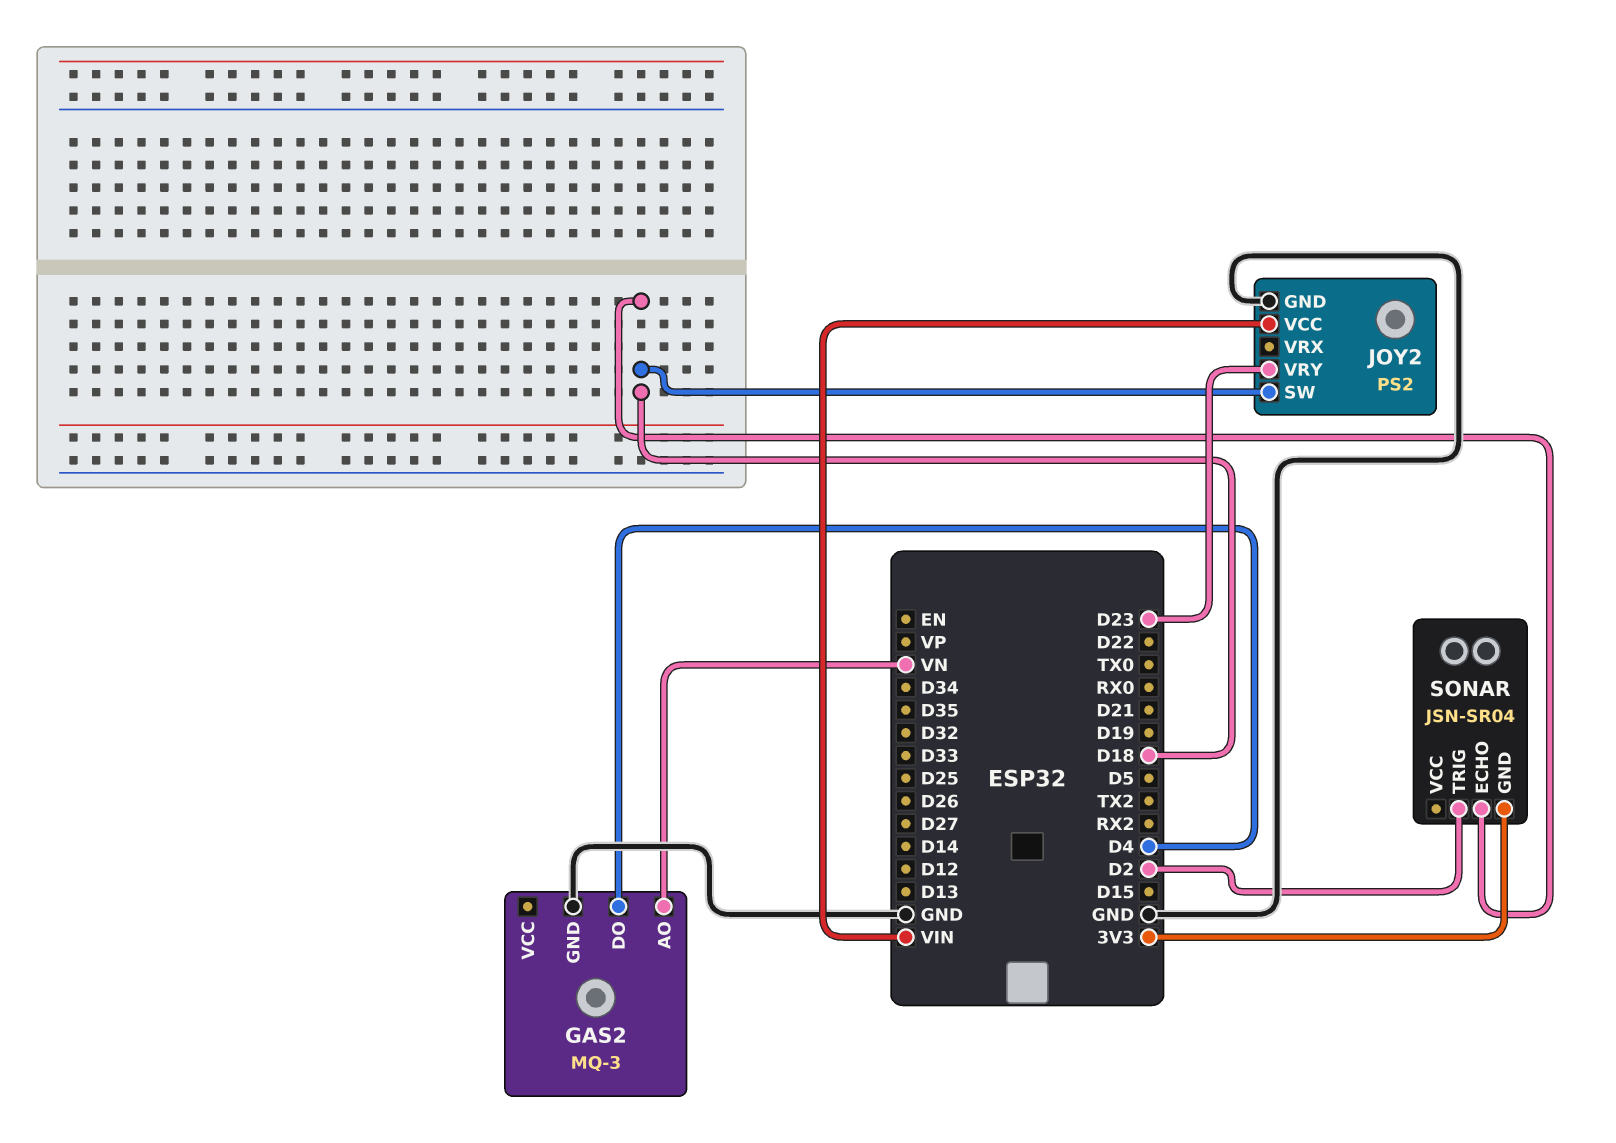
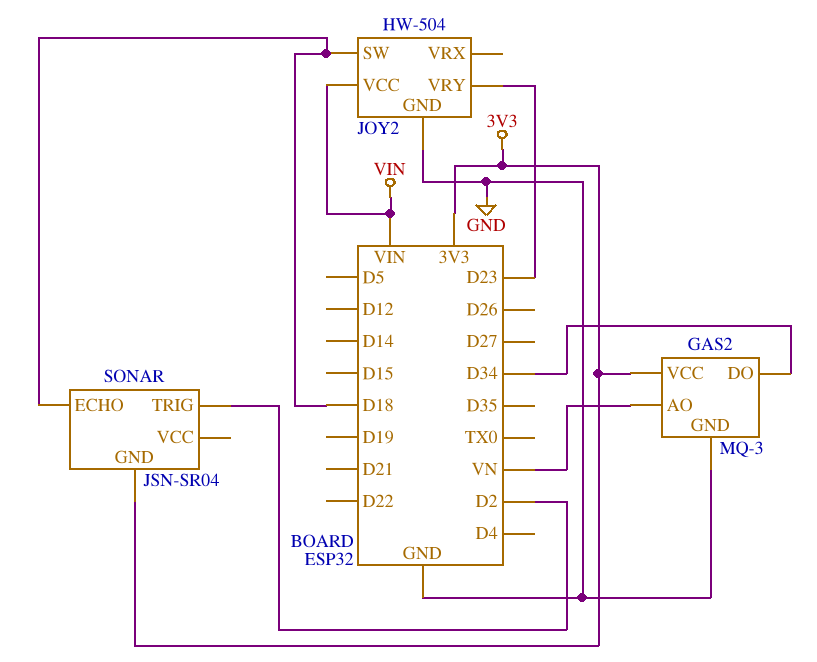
GAS2 pin DO: D4 -> D34
GAS2 pin VCC: none -> 3V3
JOY2: PS2 -> HW-504

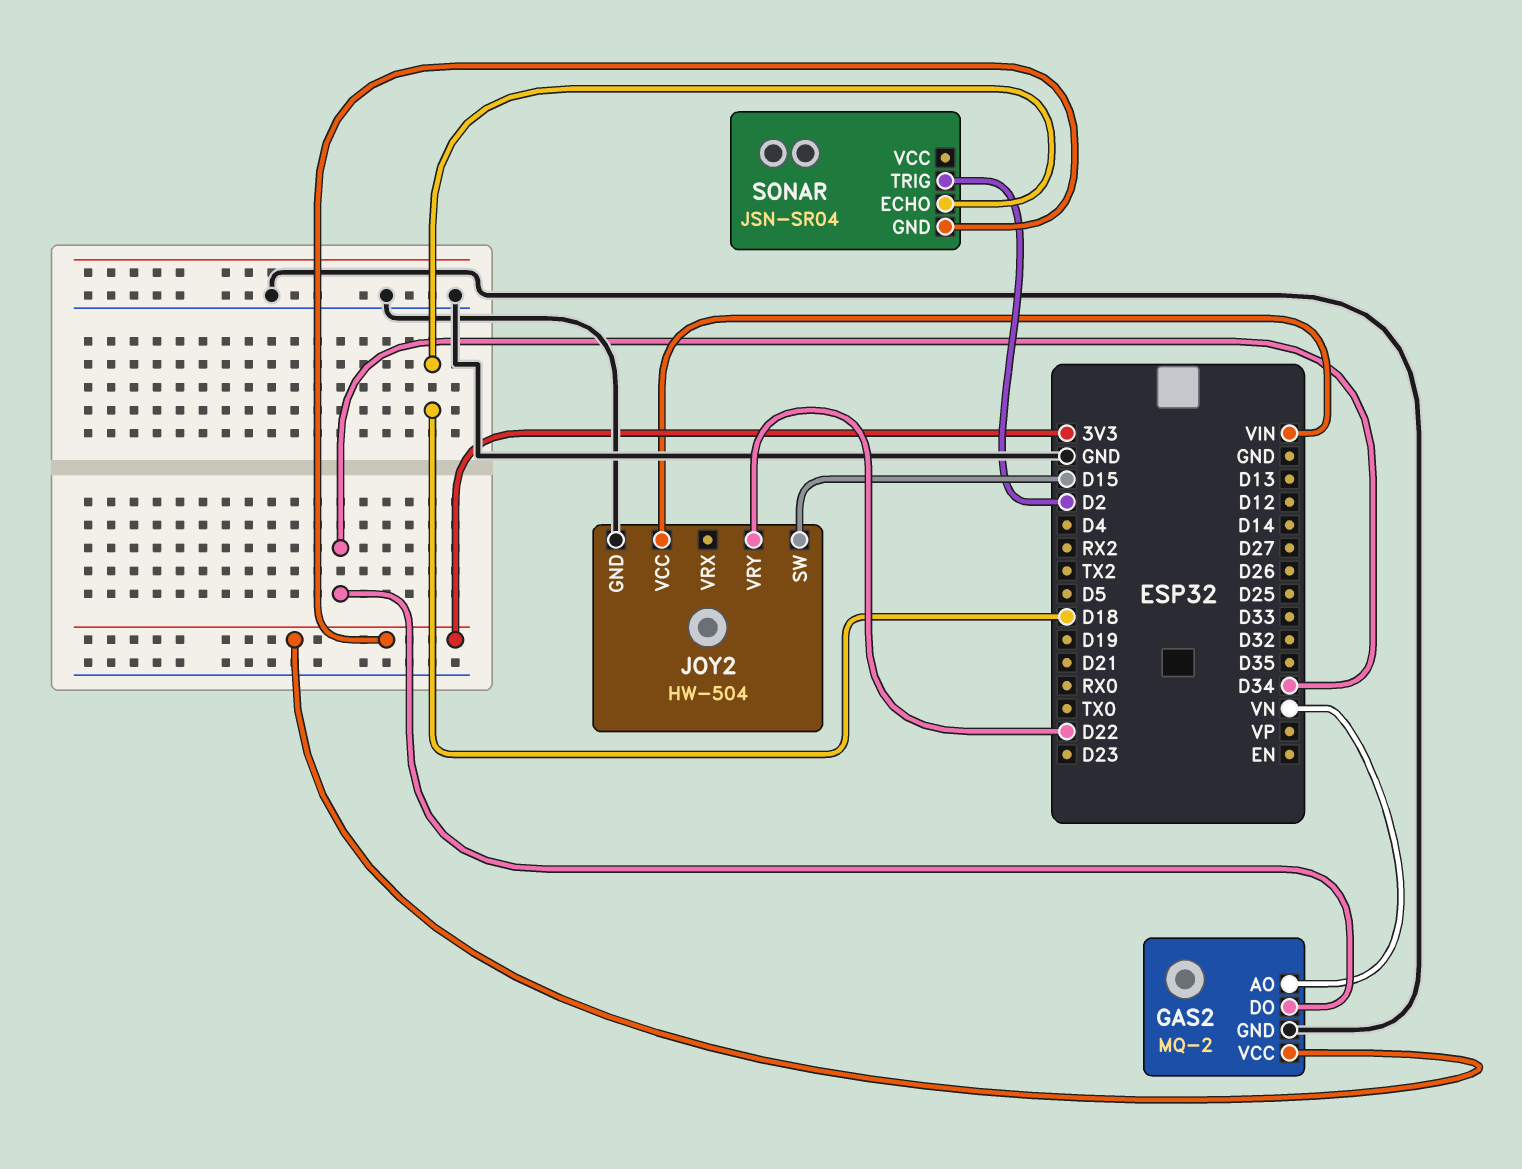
GAS2: MQ-3 -> MQ-2
JOY2 pin SW: D18 -> D15
JOY2 pin VRY: D23 -> D22

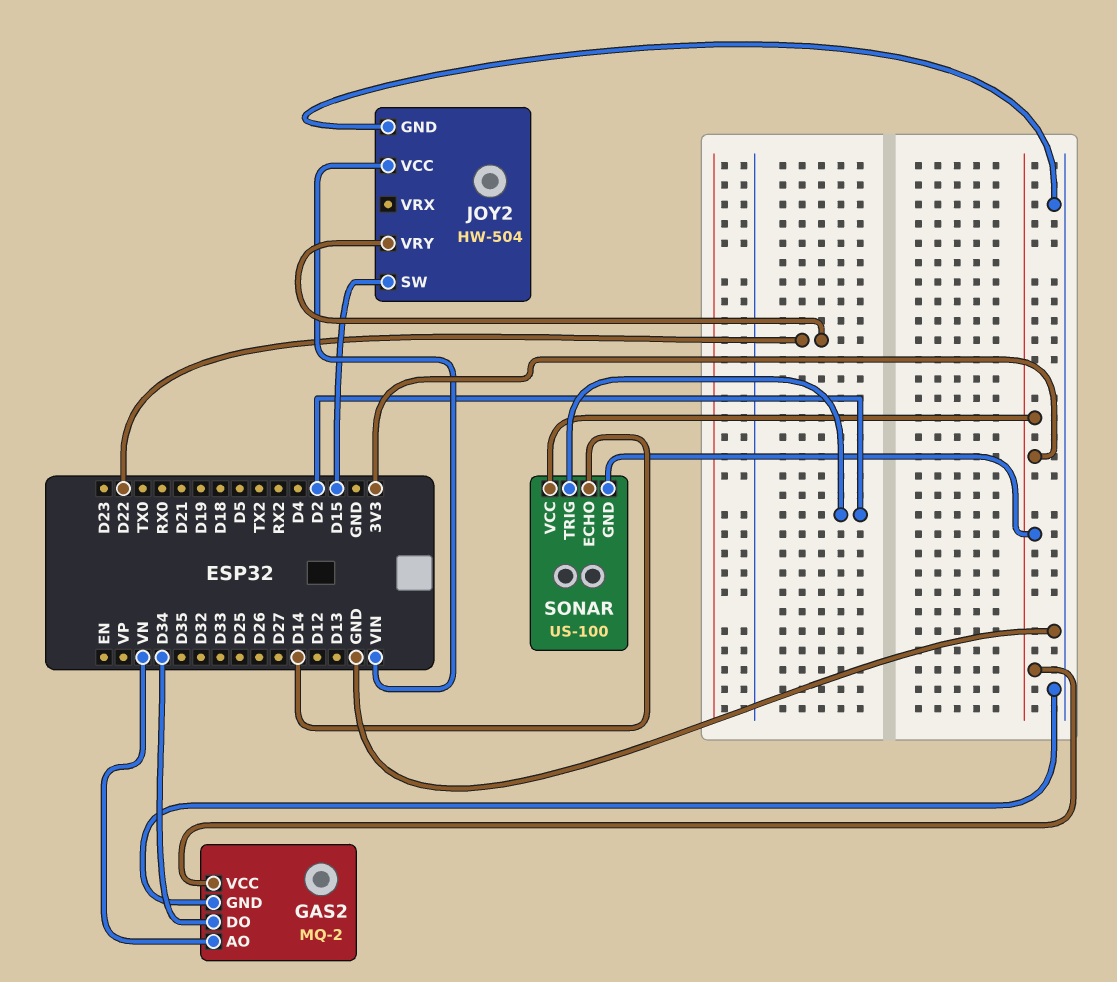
SONAR: JSN-SR04 -> US-100
SONAR pin ECHO: D18 -> D14
SONAR pin VCC: none -> 3V3

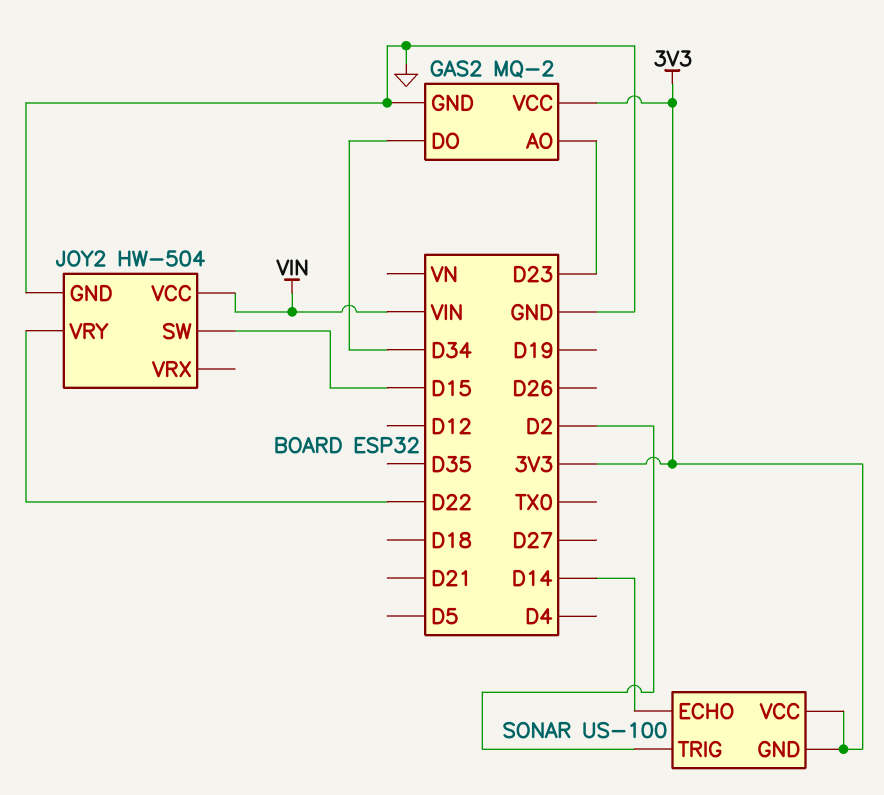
GAS2 pin AO: VN -> D23

